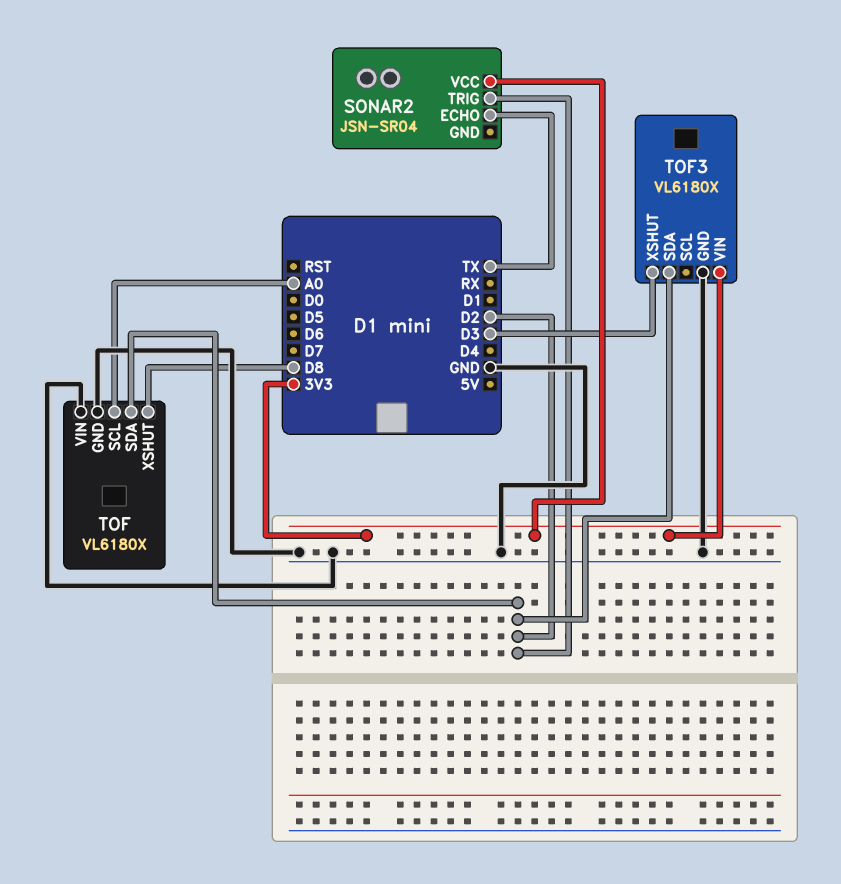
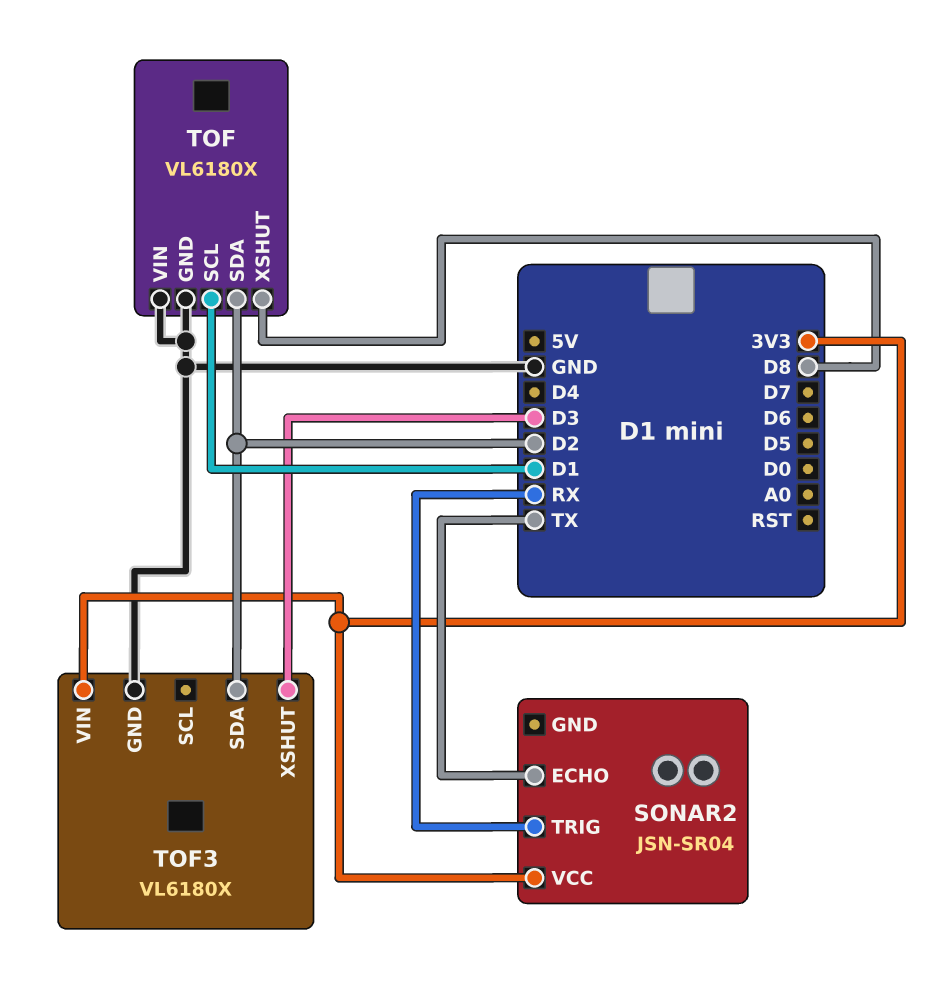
SONAR2 pin TRIG: D2 -> RX
TOF pin SCL: A0 -> D1

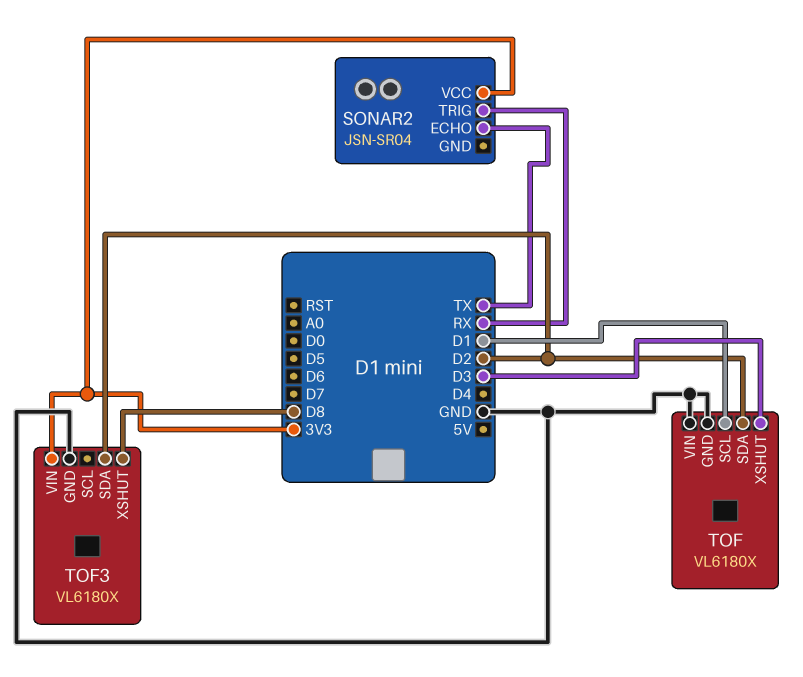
TOF pin XSHUT: D8 -> D3
TOF3 pin XSHUT: D3 -> D8

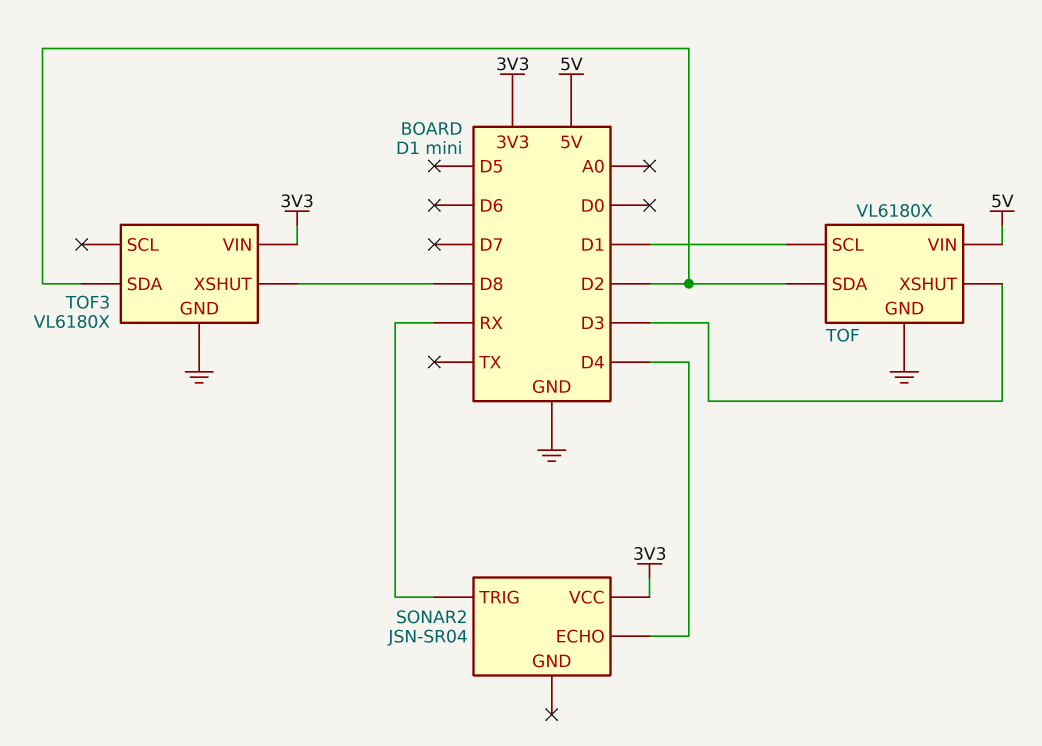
SONAR2 pin ECHO: TX -> D4
TOF pin VIN: GND -> 5V

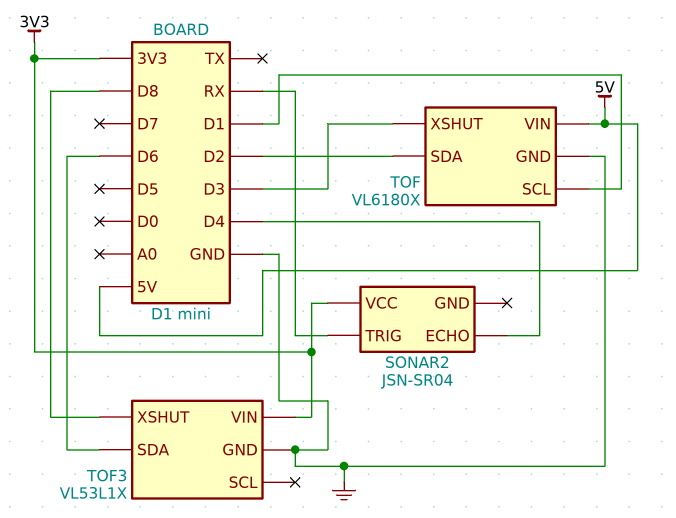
TOF3: VL6180X -> VL53L1X
TOF3 pin SDA: D2 -> D6

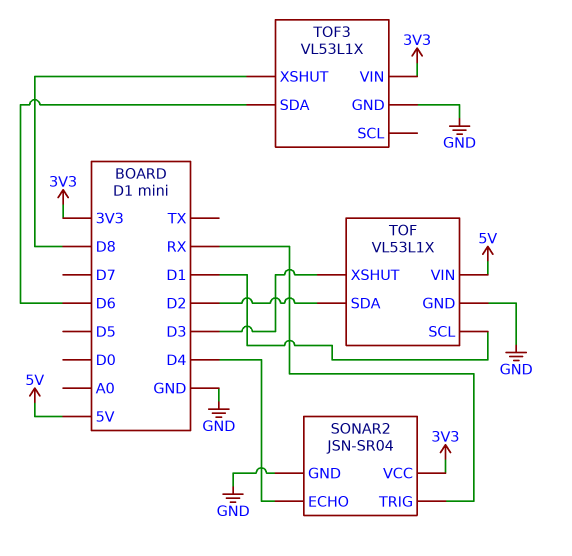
SONAR2 pin GND: none -> GND
TOF: VL6180X -> VL53L1X

